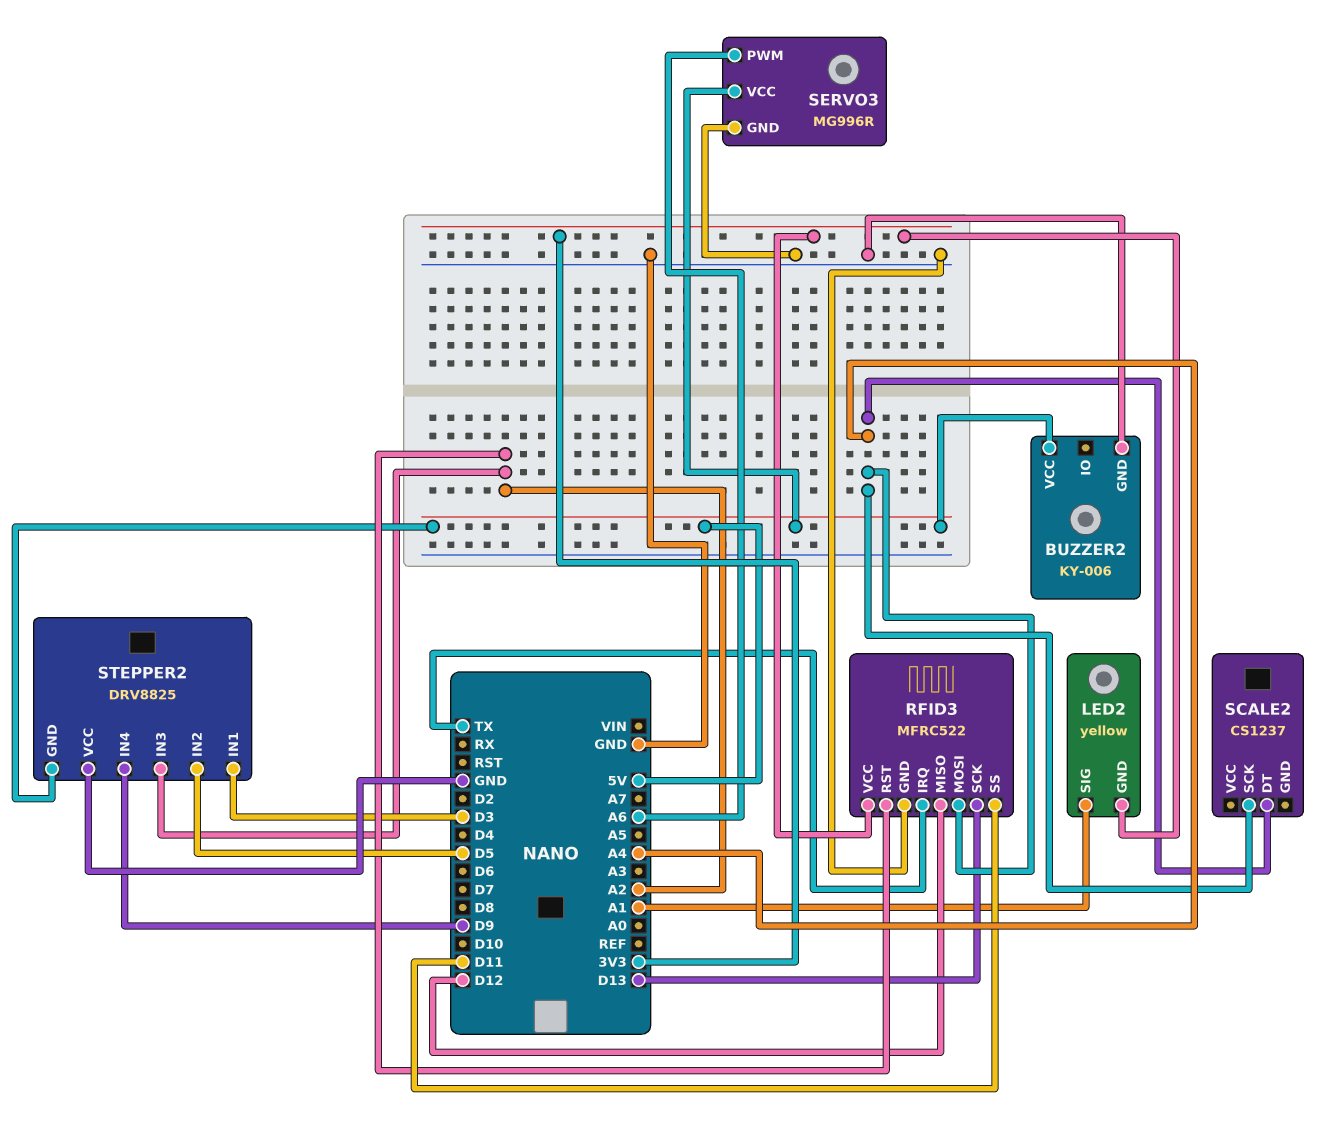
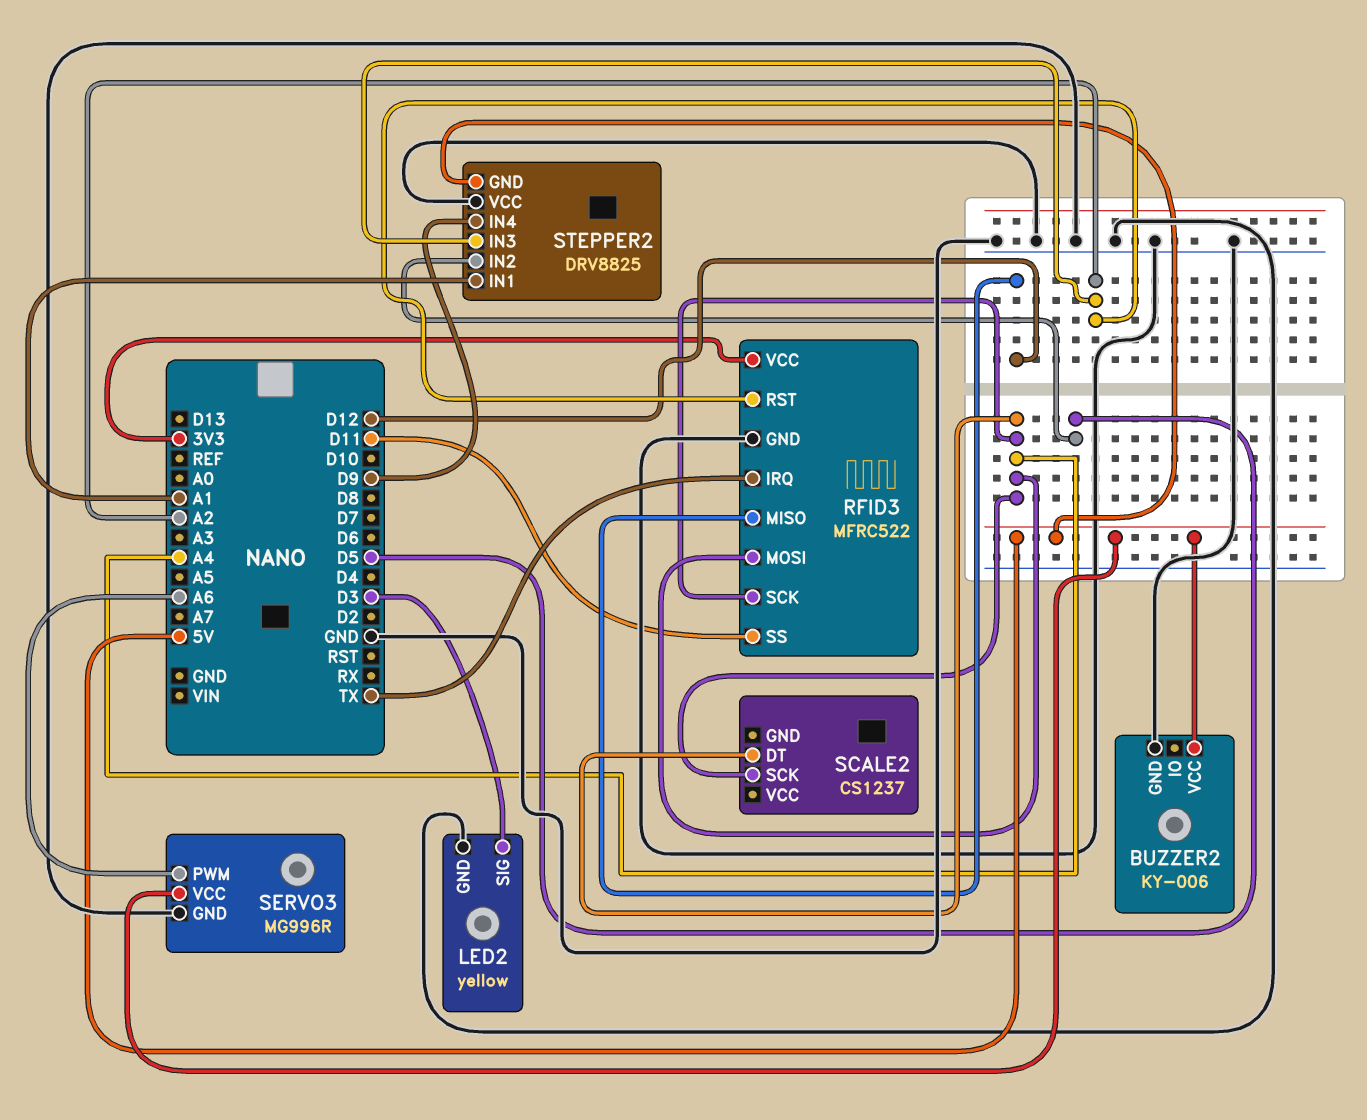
LED2 pin GND: 3V3 -> GND
LED2 pin SIG: A1 -> D3
RFID3 pin SCK: D13 -> A4
STEPPER2 pin IN1: D3 -> A1

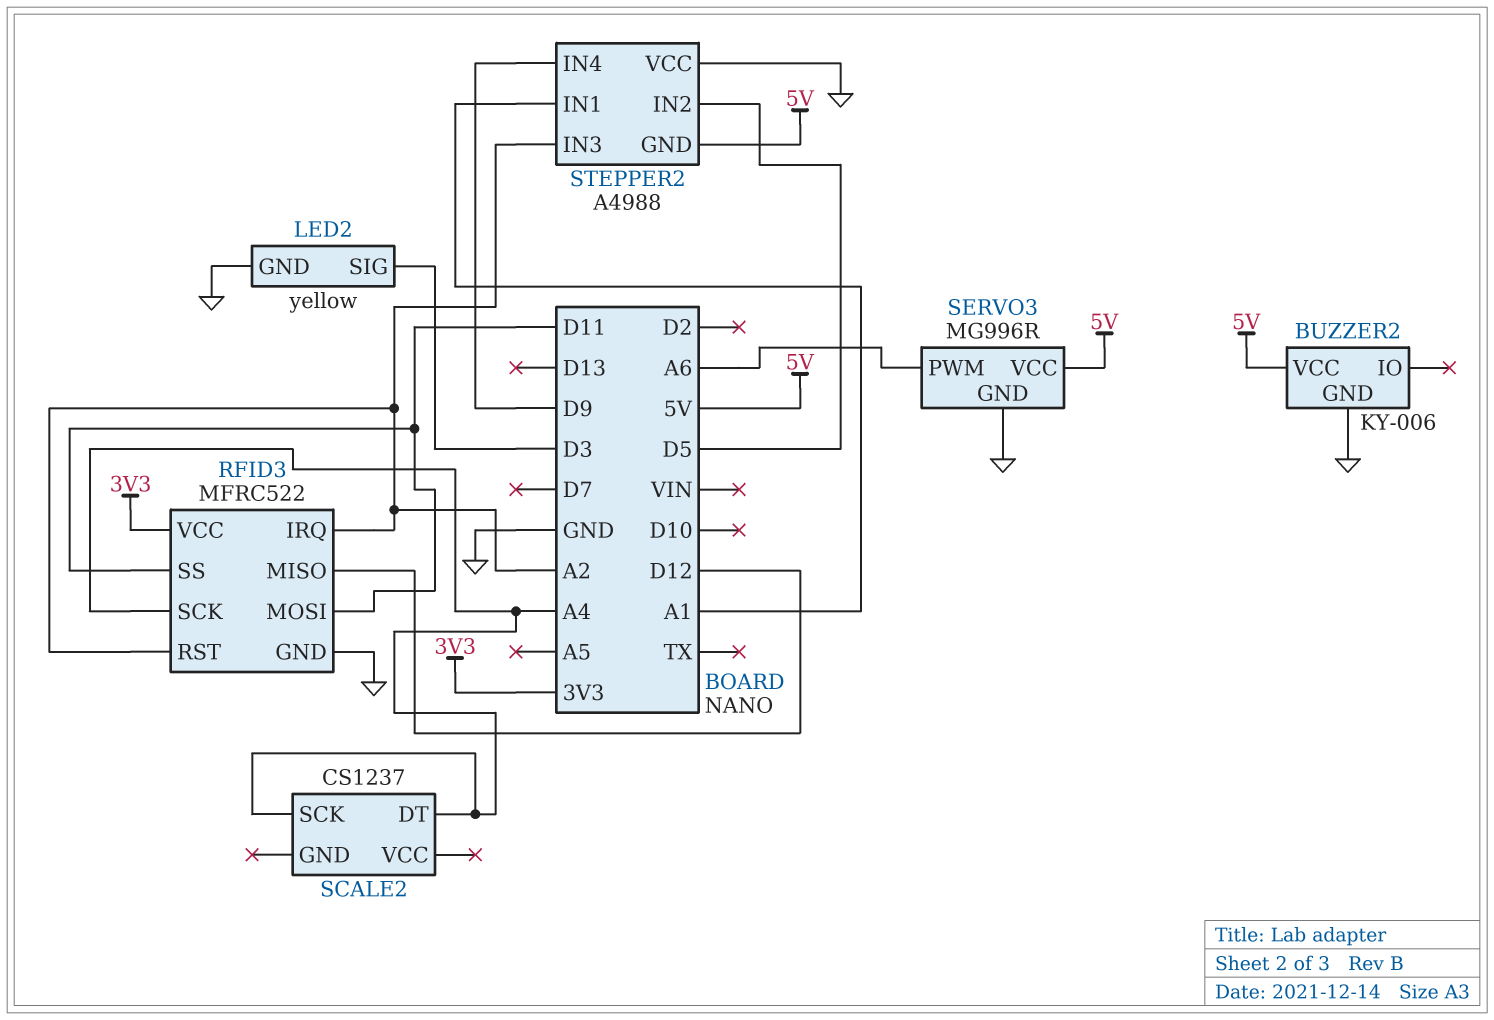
RFID3 pin IRQ: TX -> A2
RFID3 pin MOSI: A4 -> D11
STEPPER2: DRV8825 -> A4988

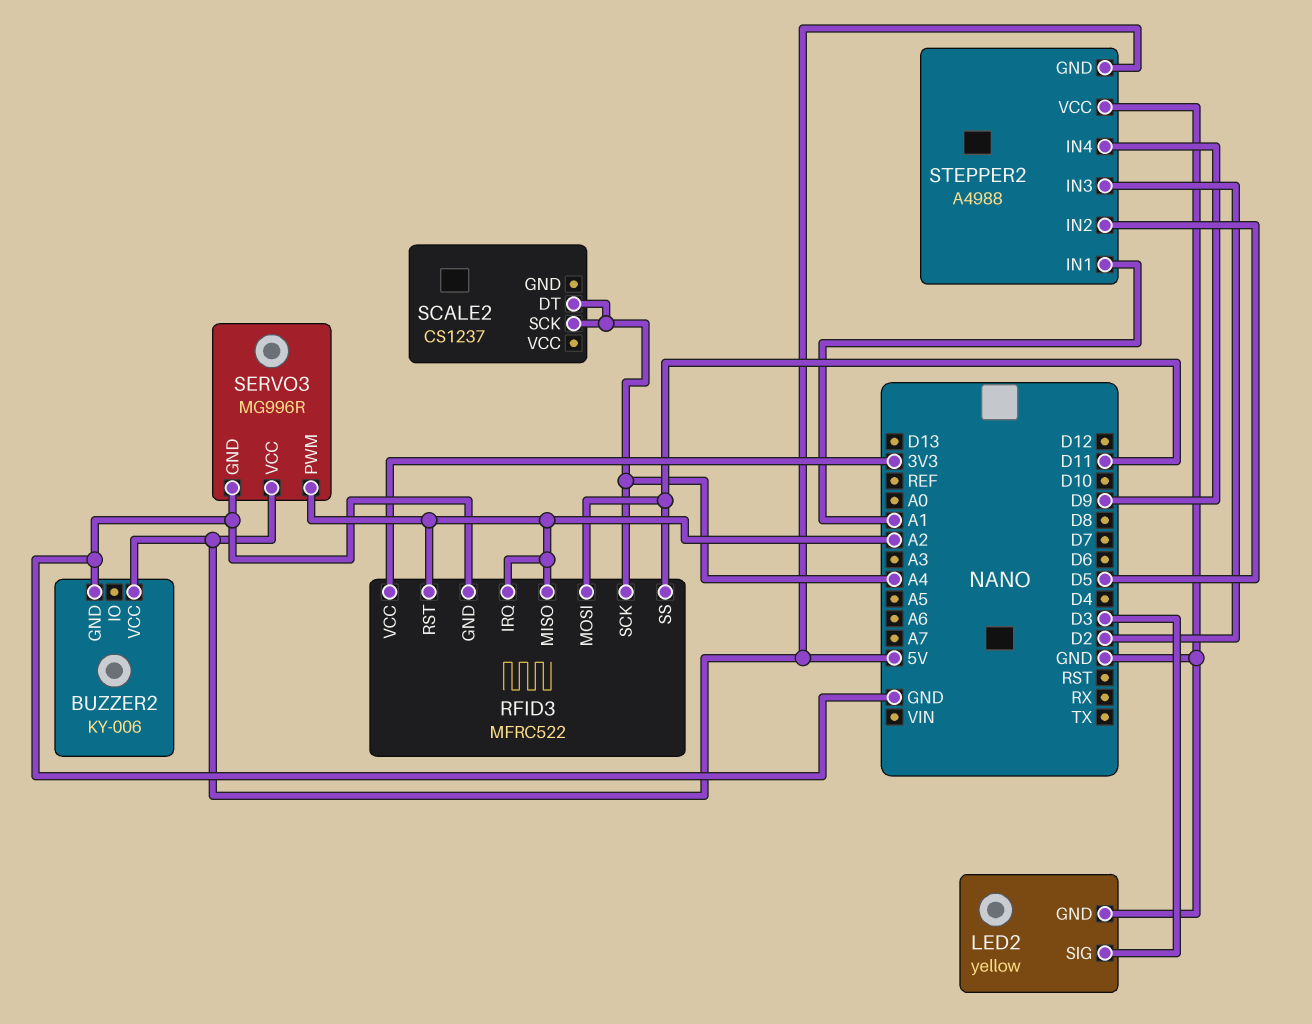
RFID3 pin MISO: D12 -> A2
SERVO3 pin PWM: A6 -> A2
STEPPER2 pin IN3: A2 -> D2

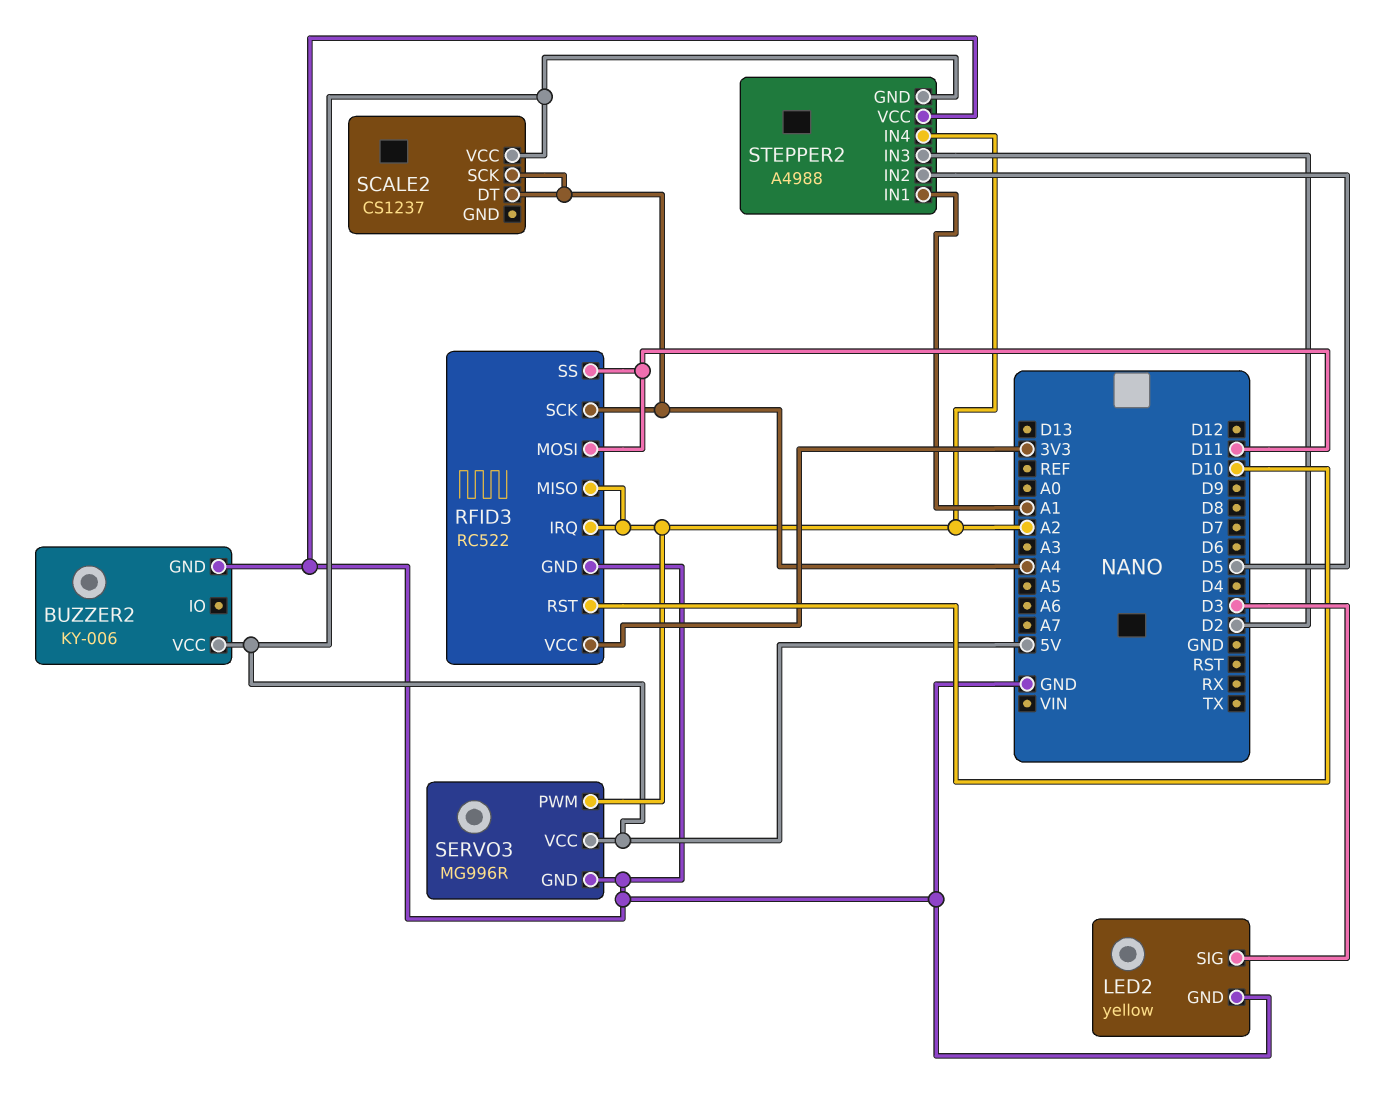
RFID3: MFRC522 -> RC522
RFID3 pin RST: A2 -> D10
SCALE2 pin VCC: none -> 5V
STEPPER2 pin IN4: D9 -> A2

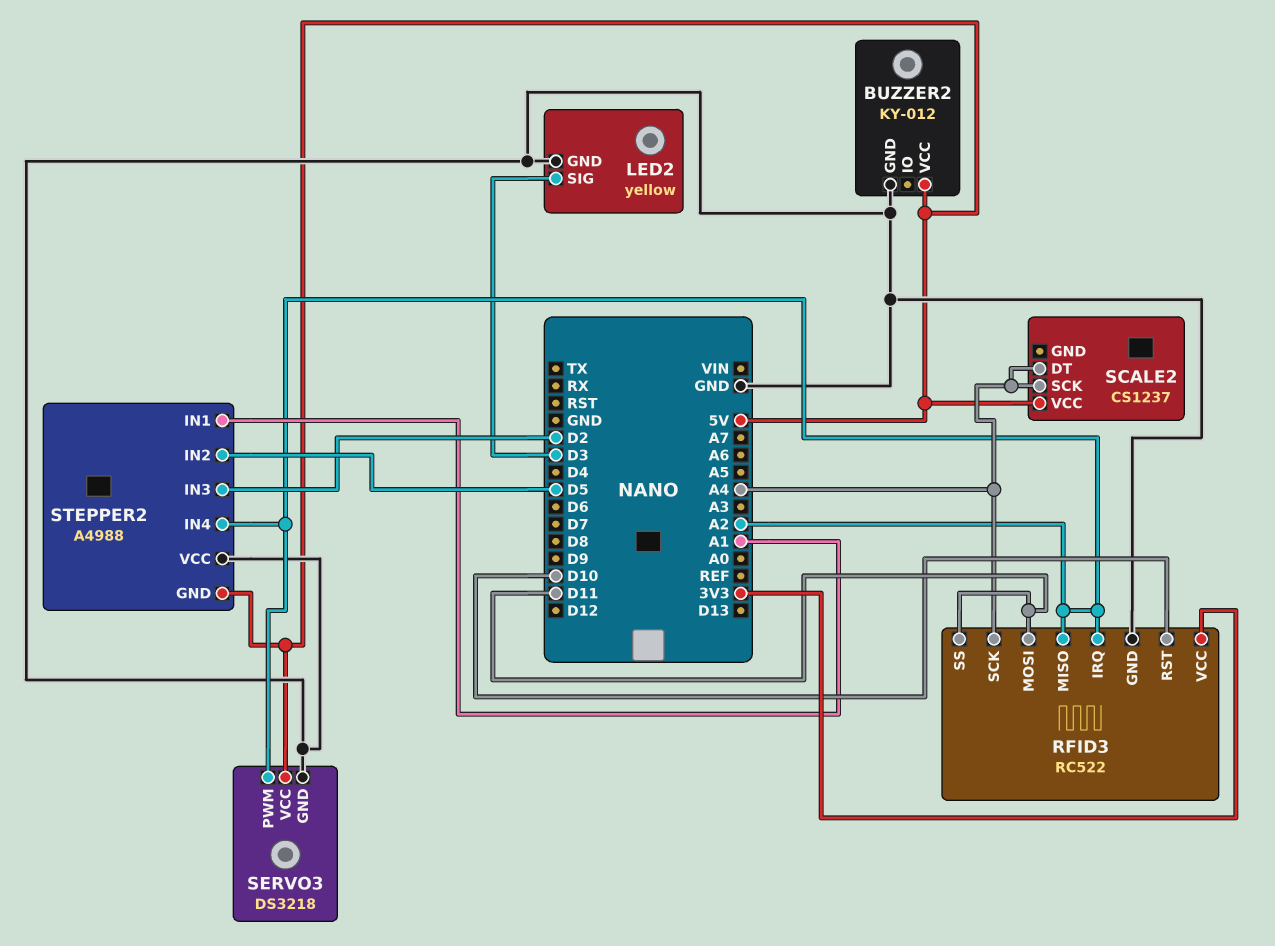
BUZZER2: KY-006 -> KY-012
SERVO3: MG996R -> DS3218

